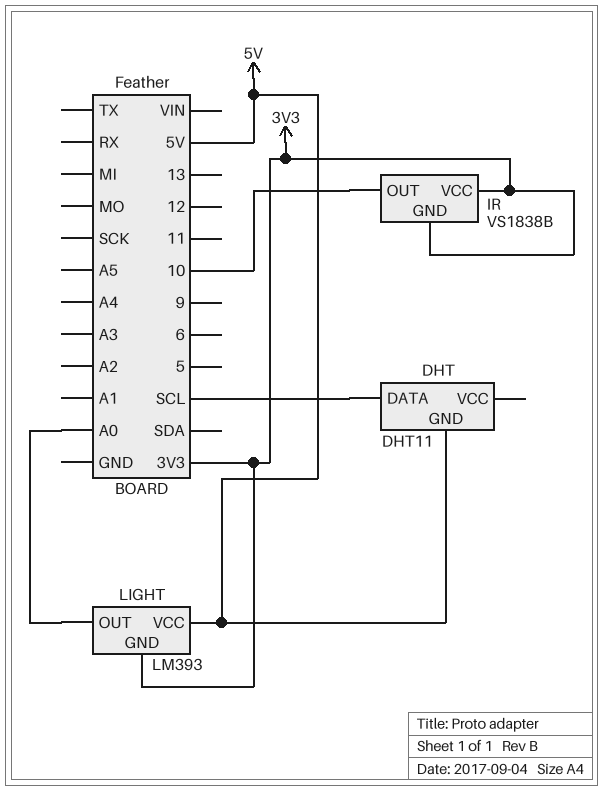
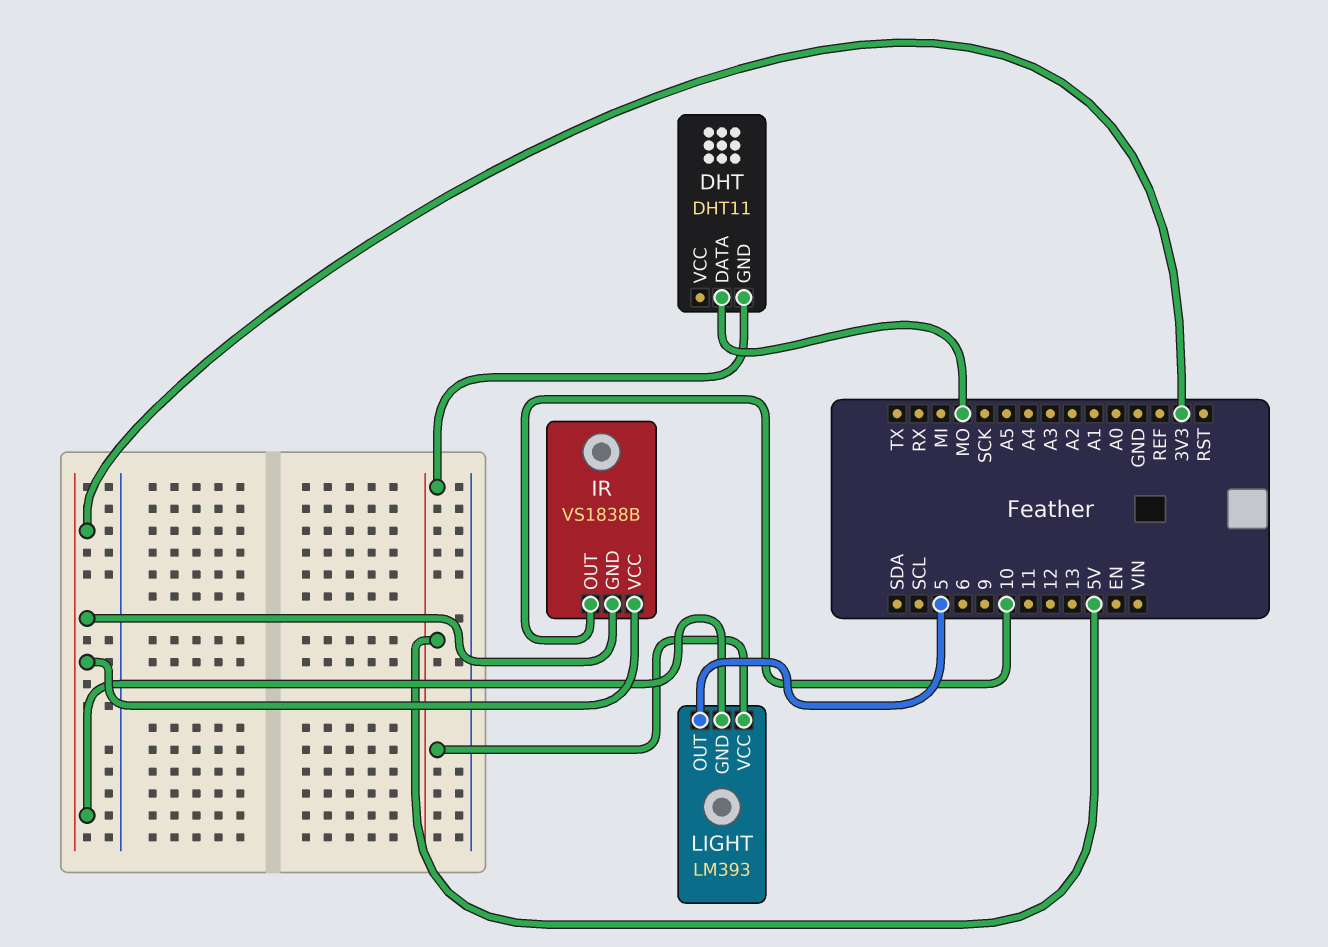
DHT pin DATA: SCL -> MO
LIGHT pin OUT: A0 -> 5

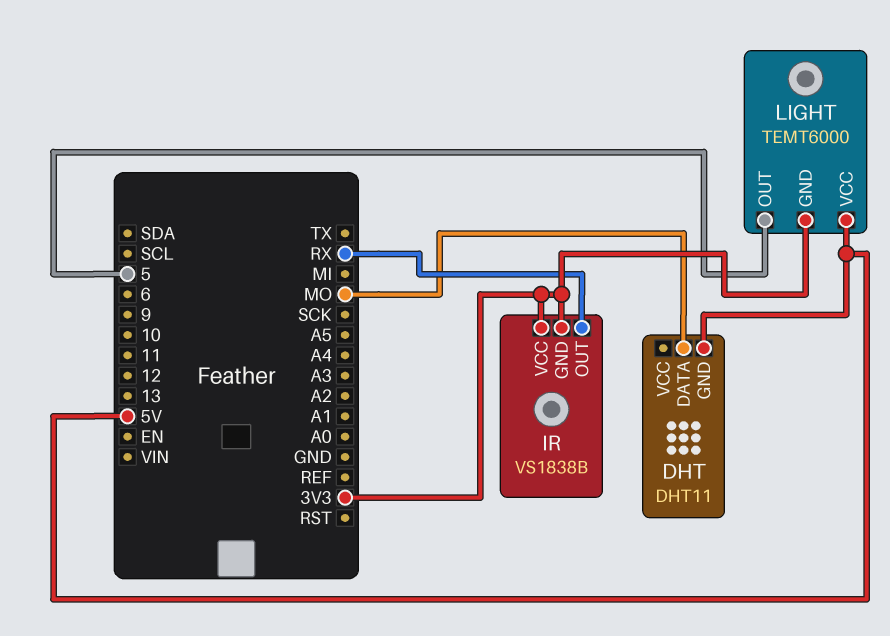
IR pin OUT: 10 -> RX
LIGHT: LM393 -> TEMT6000

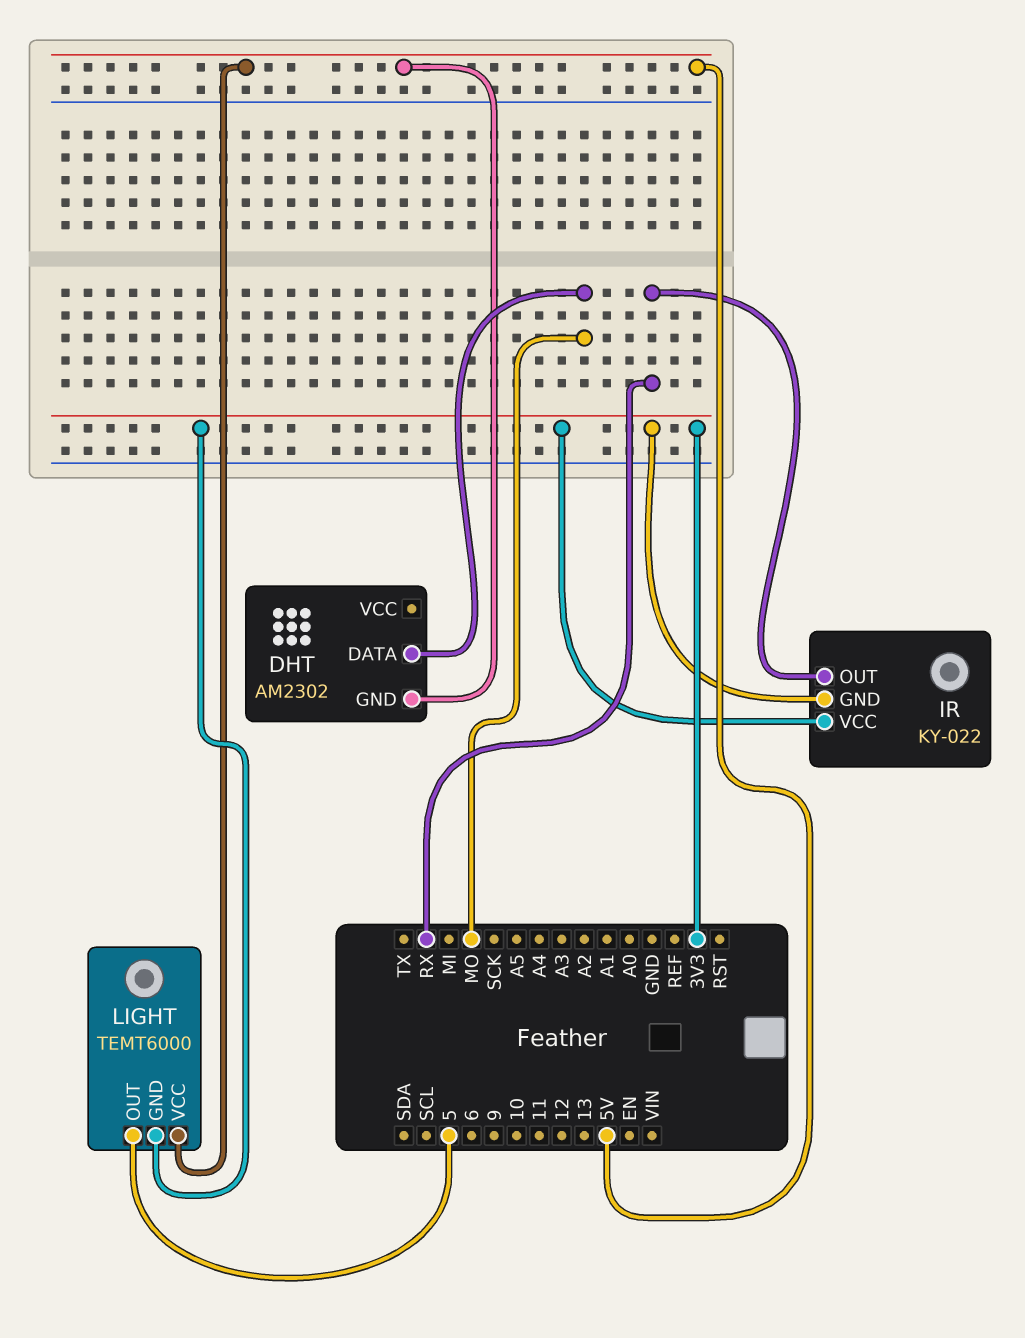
DHT: DHT11 -> AM2302
IR: VS1838B -> KY-022

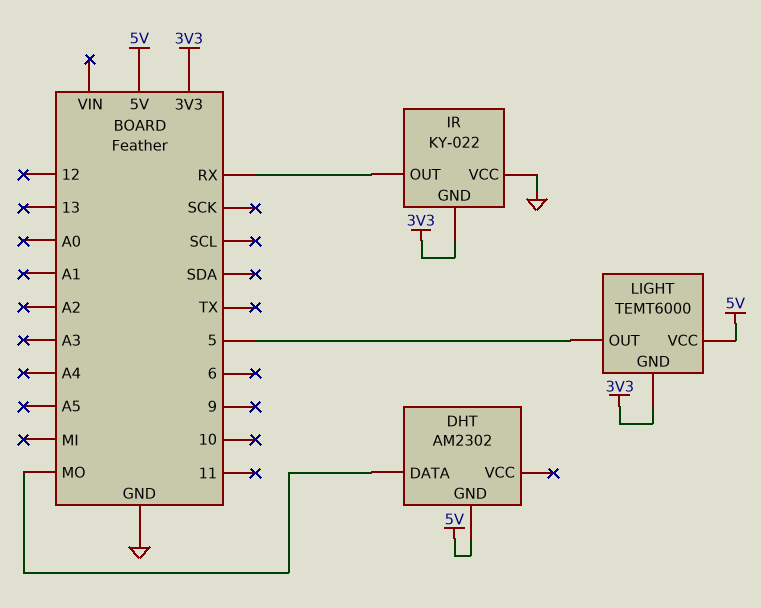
IR pin VCC: 3V3 -> GND

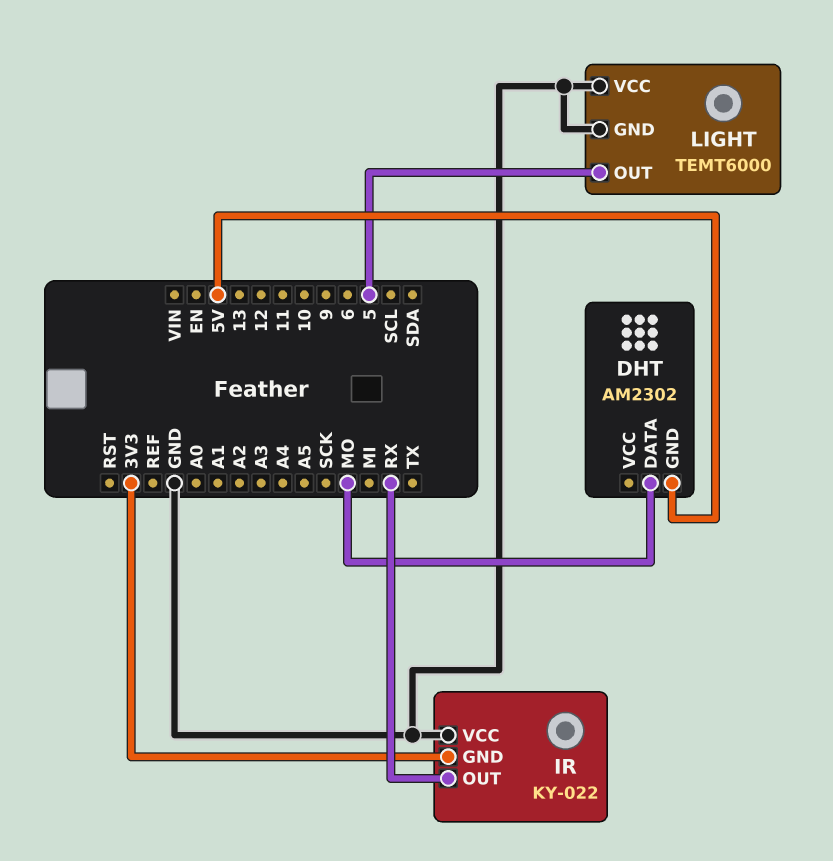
LIGHT pin GND: 3V3 -> GND
LIGHT pin VCC: 5V -> GND

